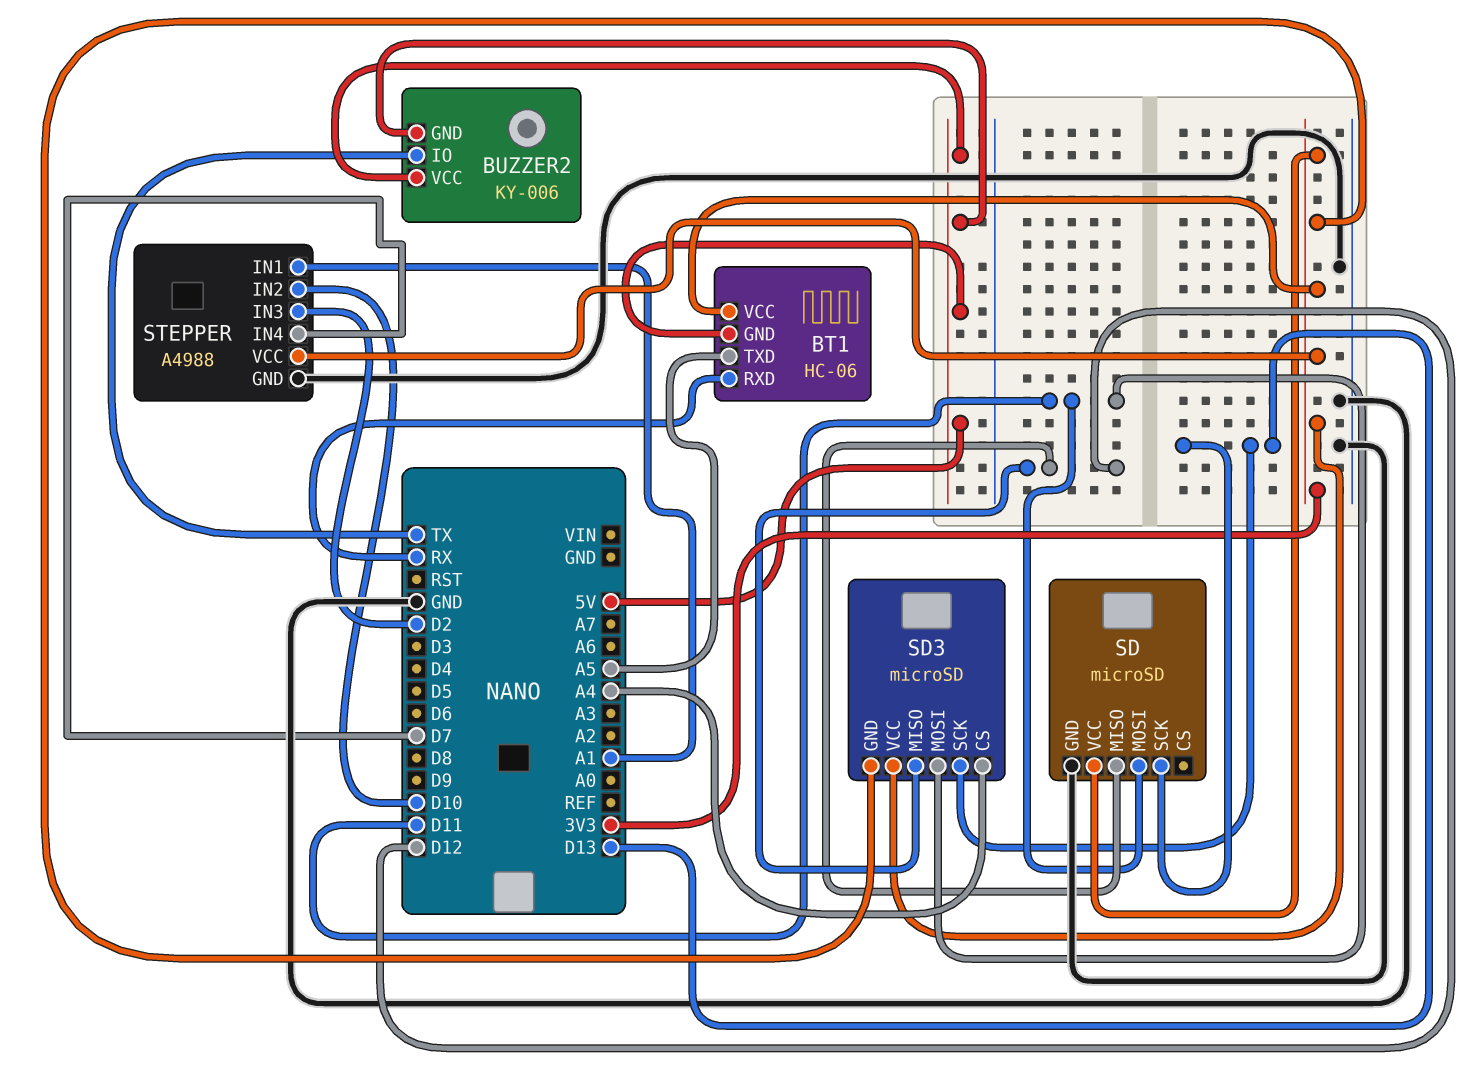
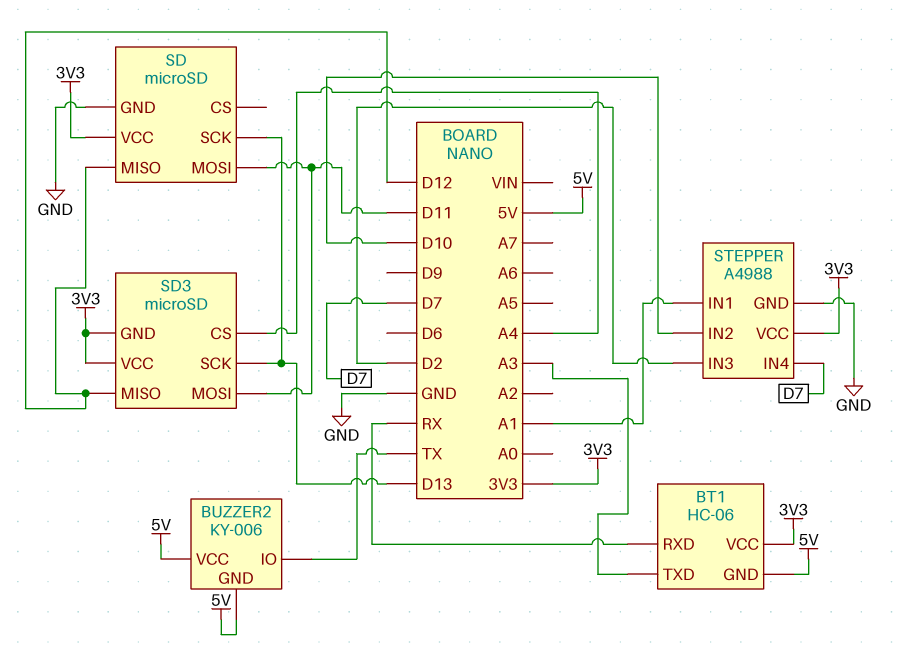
BT1 pin TXD: A5 -> A3

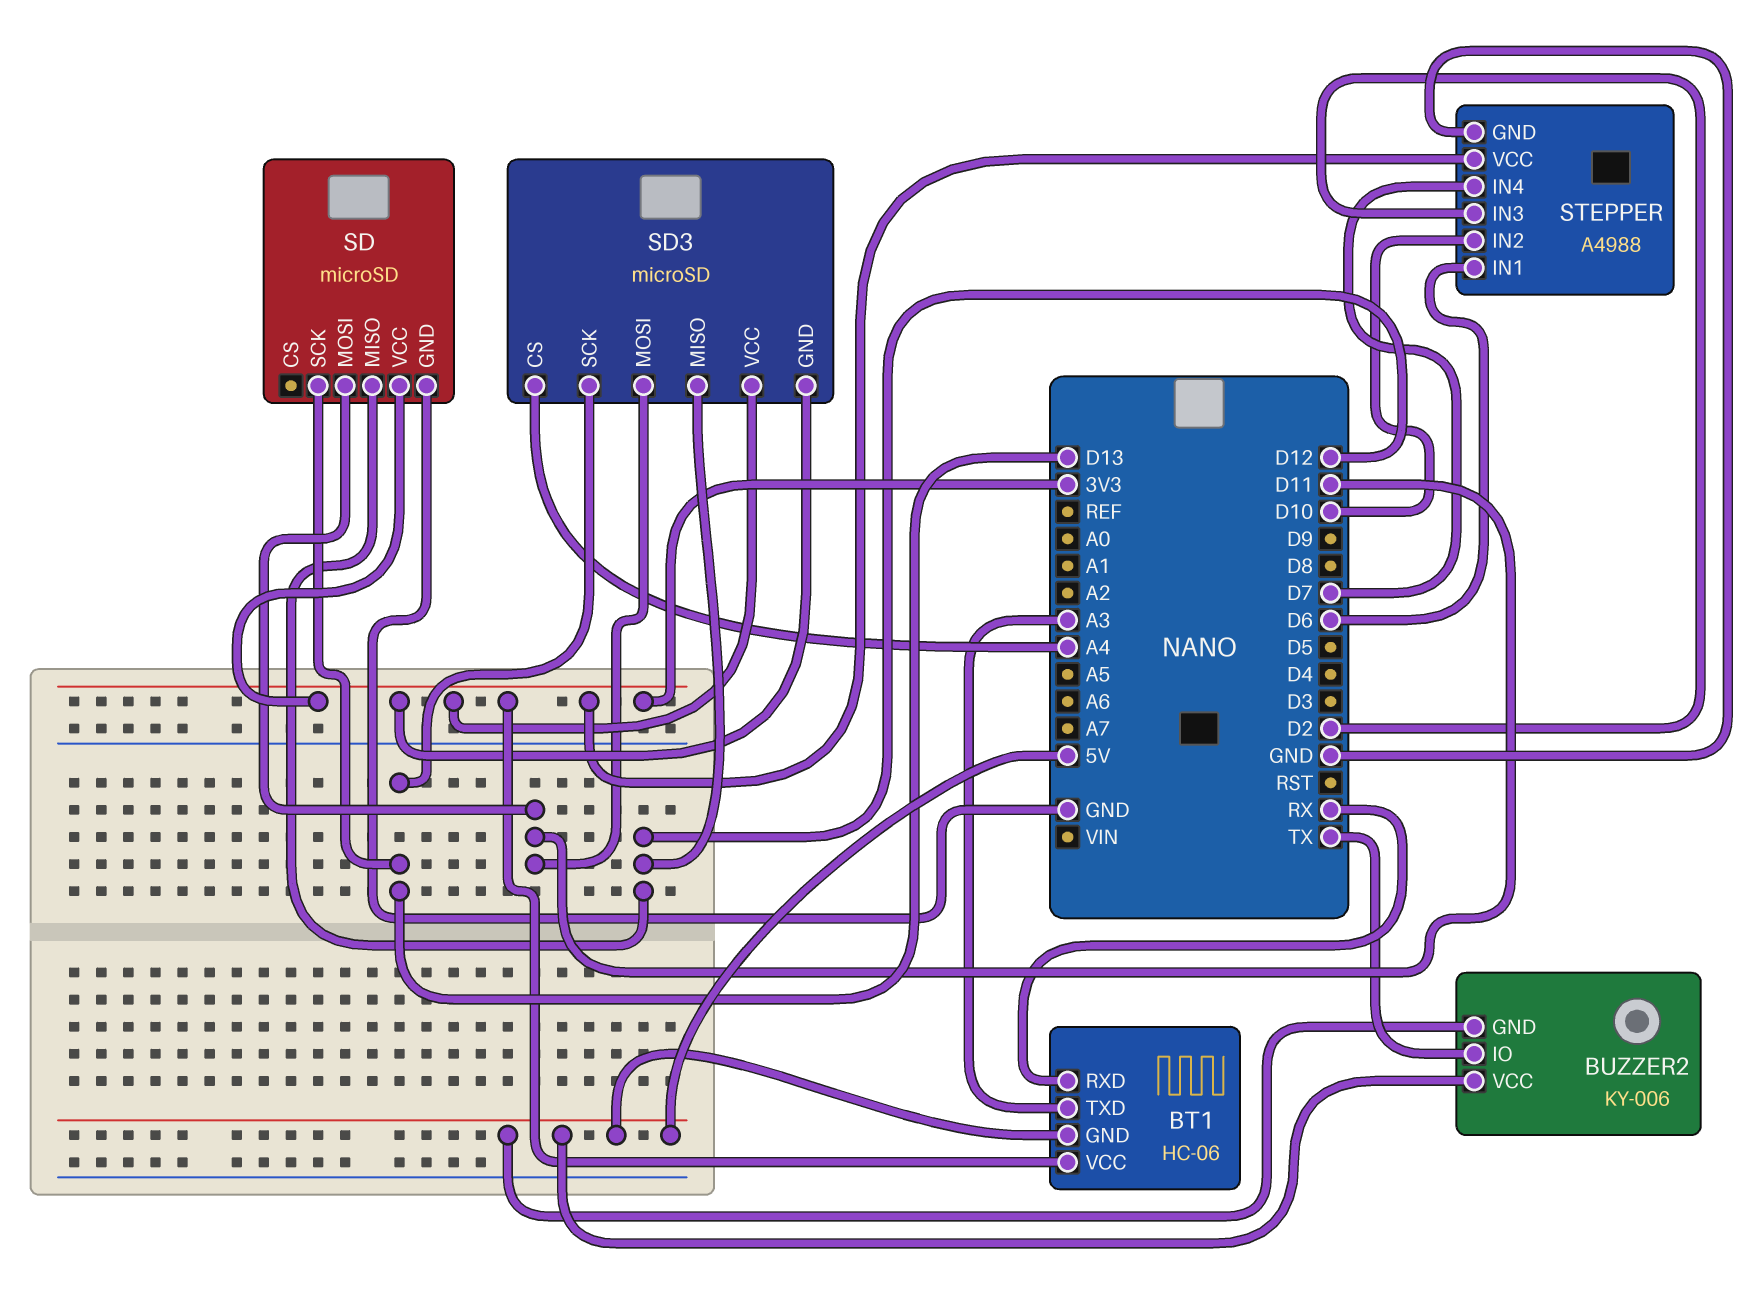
STEPPER pin IN1: A1 -> D6

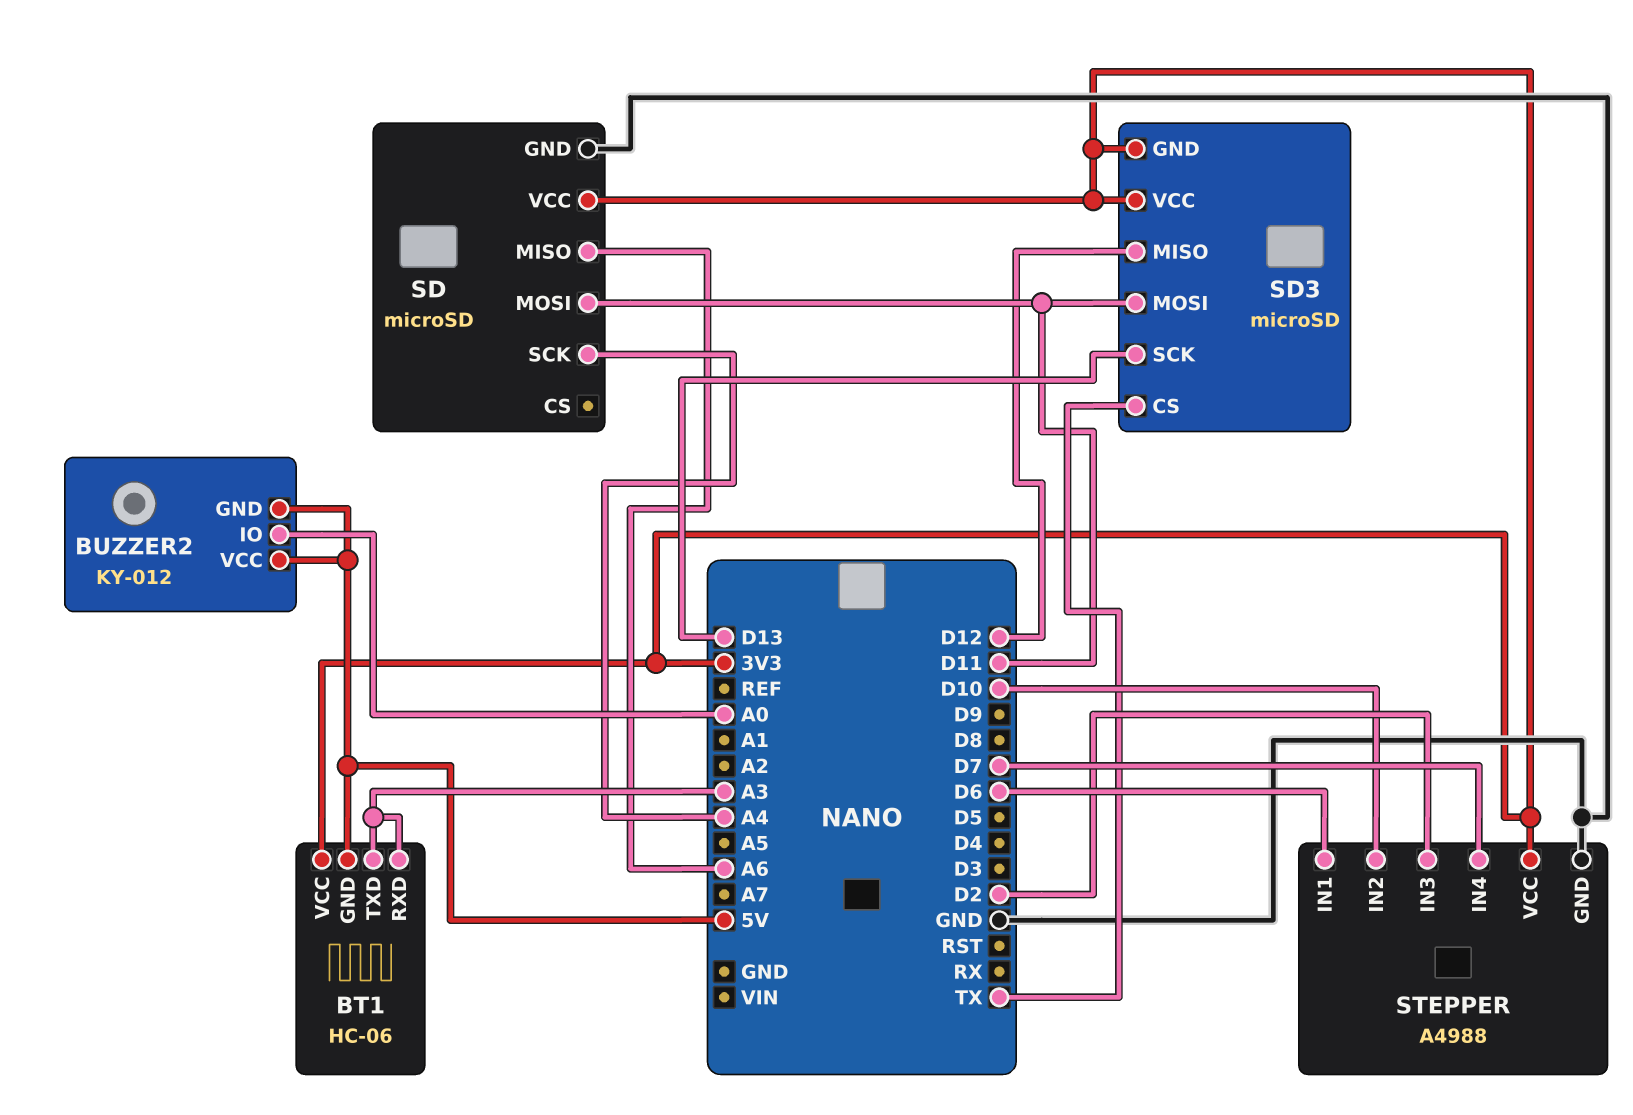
BT1 pin RXD: RX -> A3
BUZZER2: KY-006 -> KY-012
BUZZER2 pin IO: TX -> A0
SD pin MISO: D12 -> A6
SD pin SCK: D13 -> A4
SD3 pin CS: A4 -> TX

